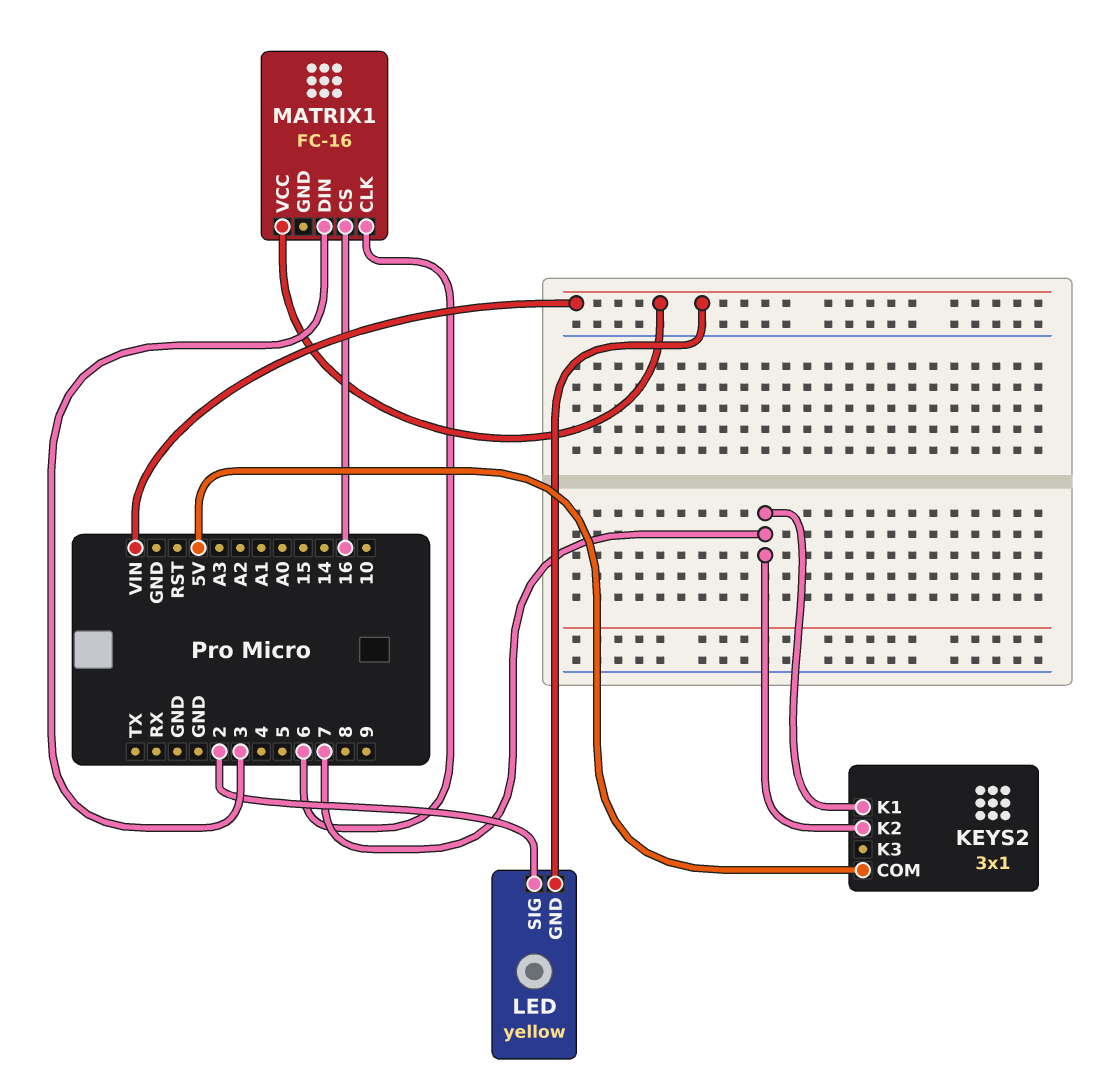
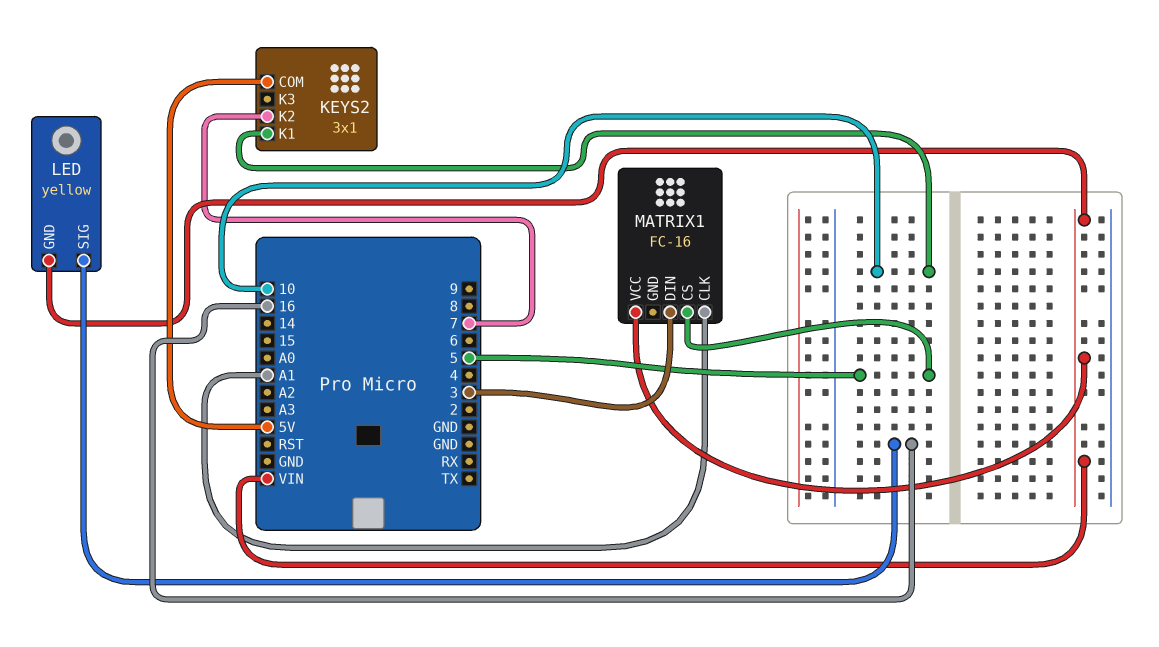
KEYS2 pin K1: 7 -> 10
LED pin SIG: 2 -> 16
MATRIX1 pin CLK: 6 -> A1
MATRIX1 pin CS: 16 -> 5

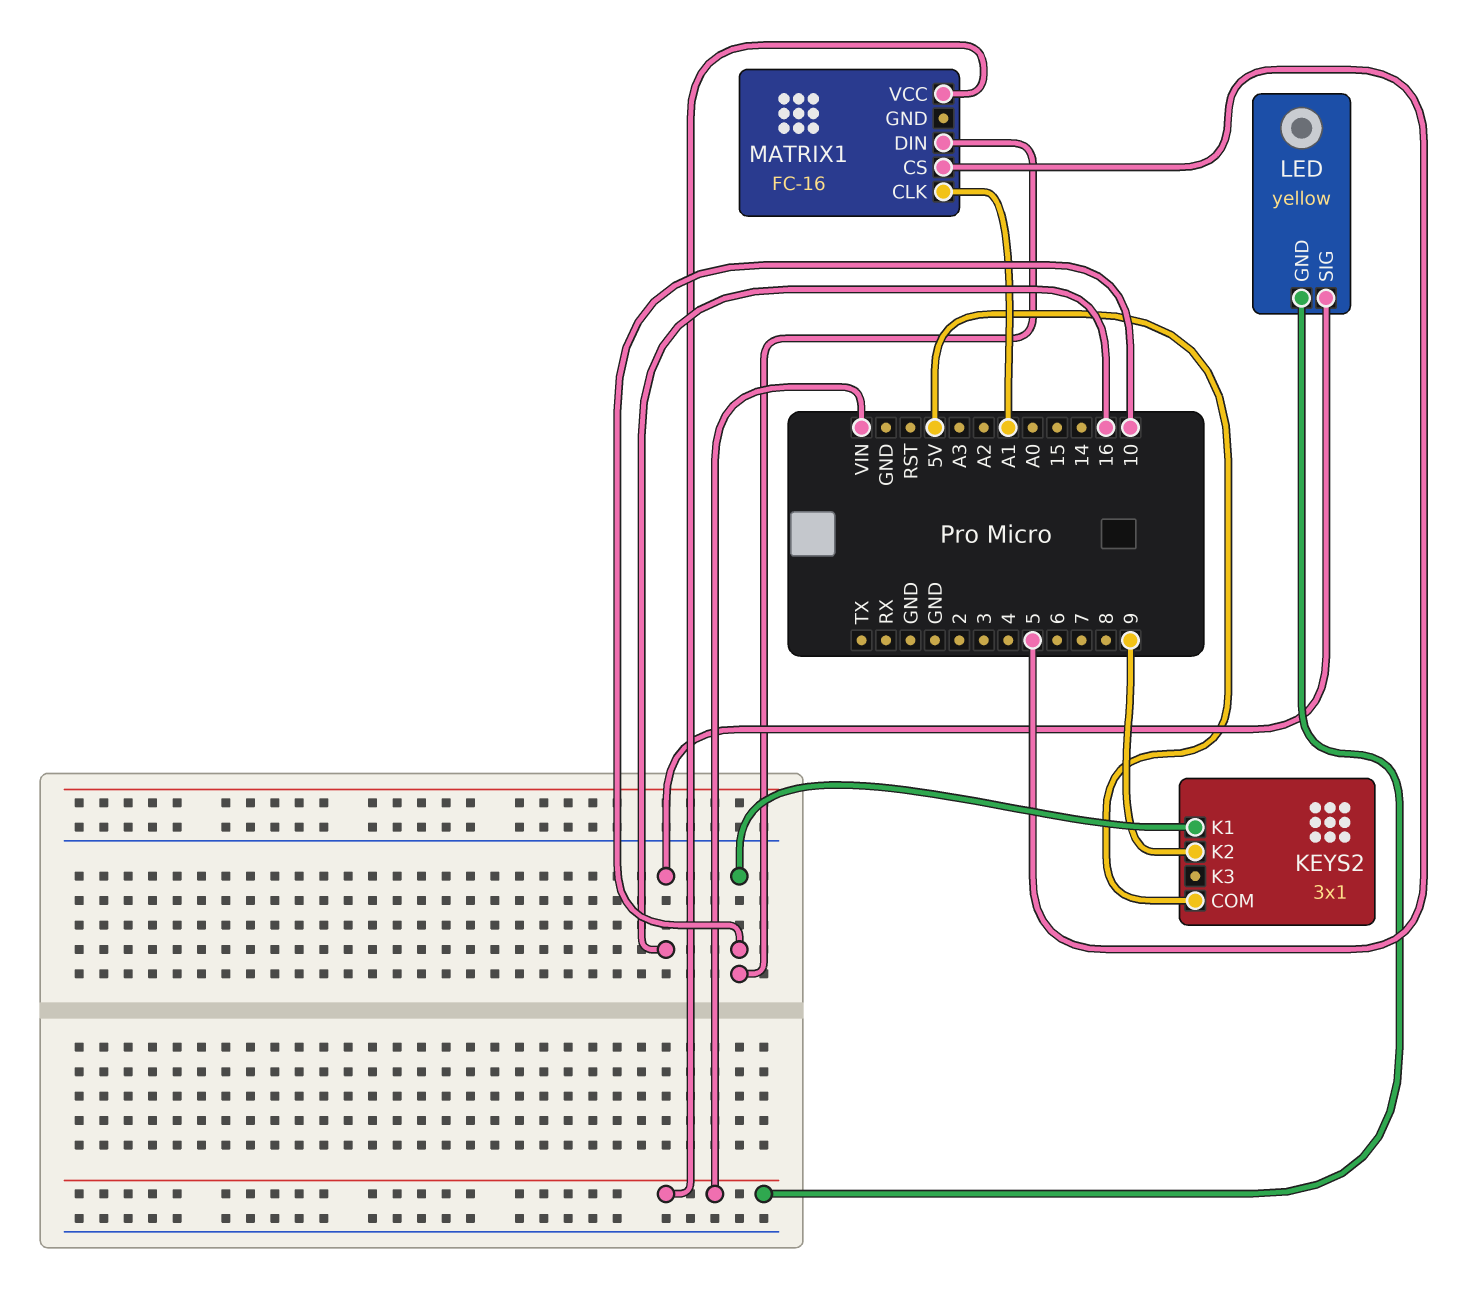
KEYS2 pin K2: 7 -> 9
MATRIX1 pin DIN: 3 -> 10

